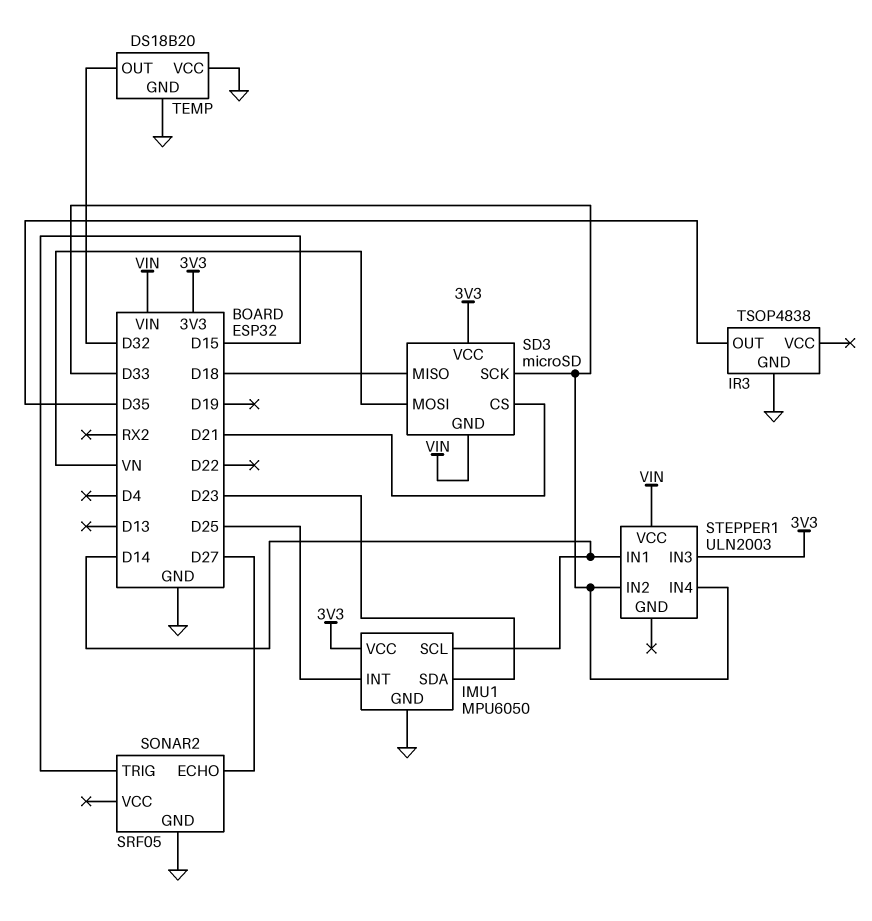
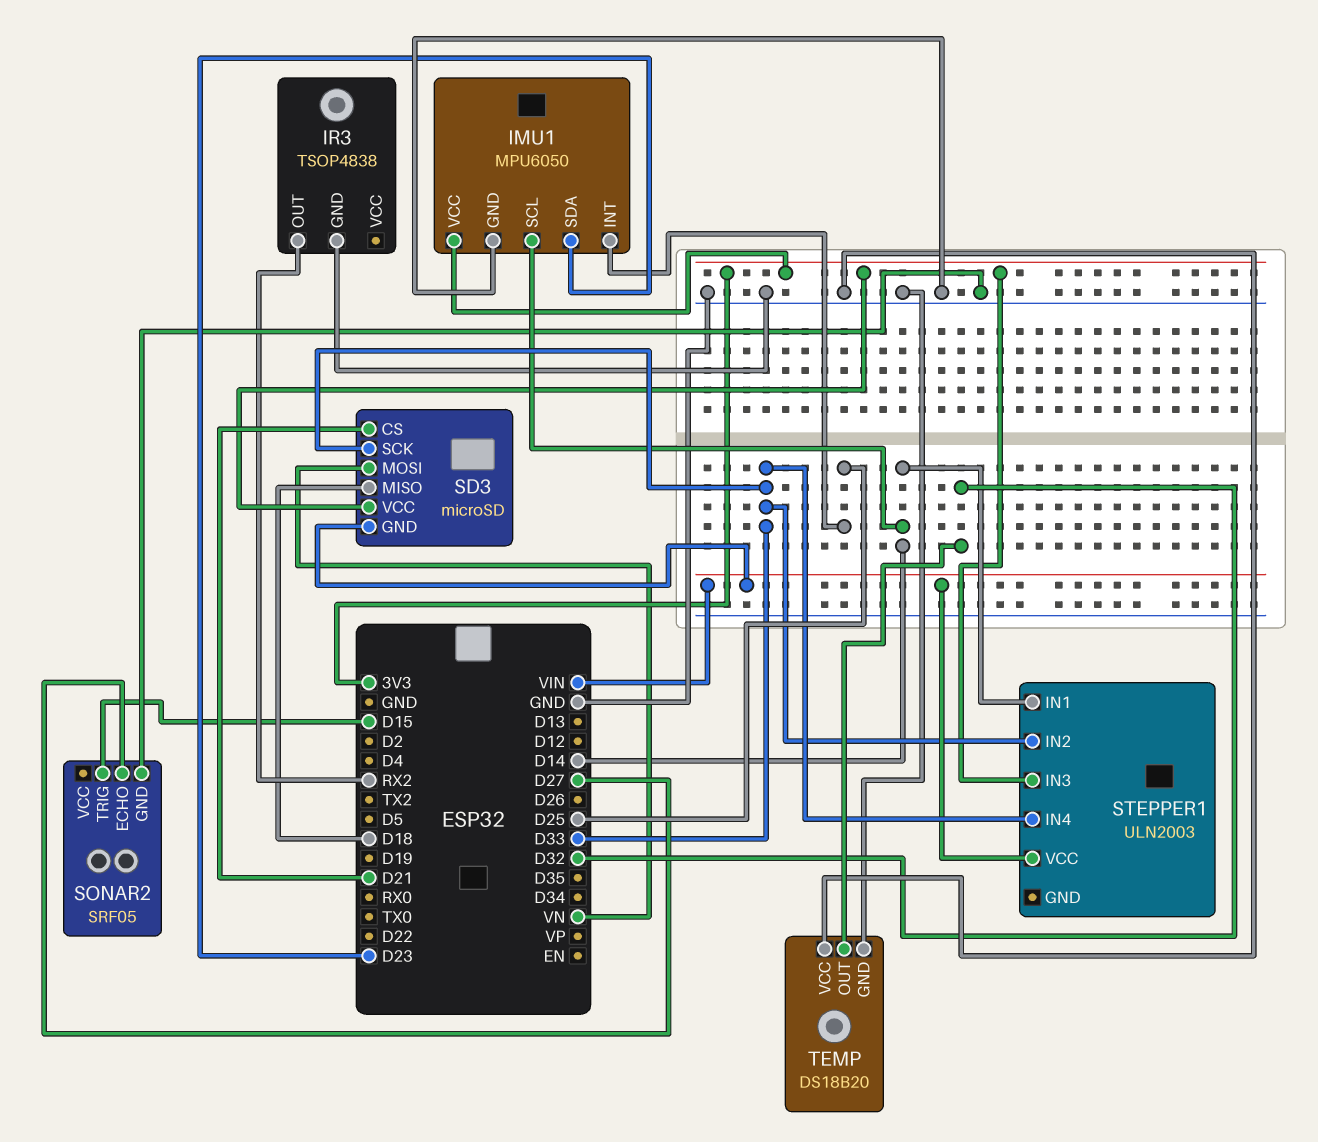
IR3 pin OUT: D35 -> RX2

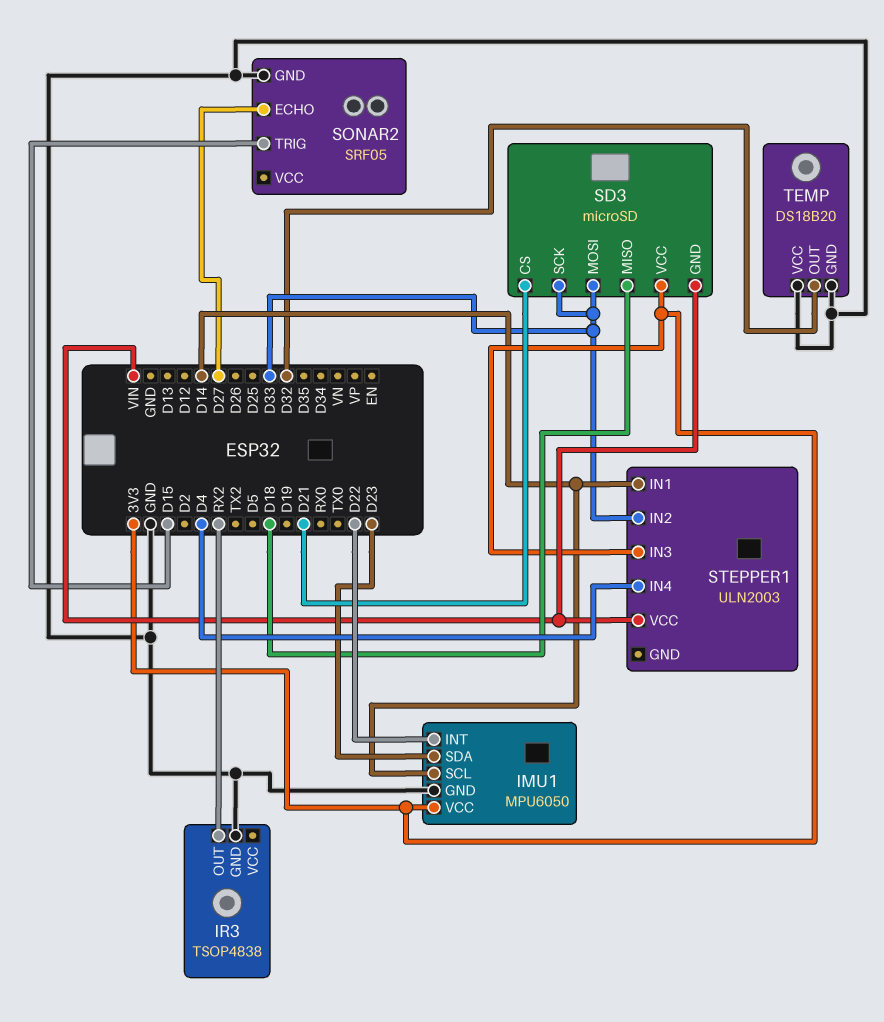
IMU1 pin INT: D25 -> D22
SD3 pin MOSI: VN -> D33
STEPPER1 pin IN4: D33 -> D4

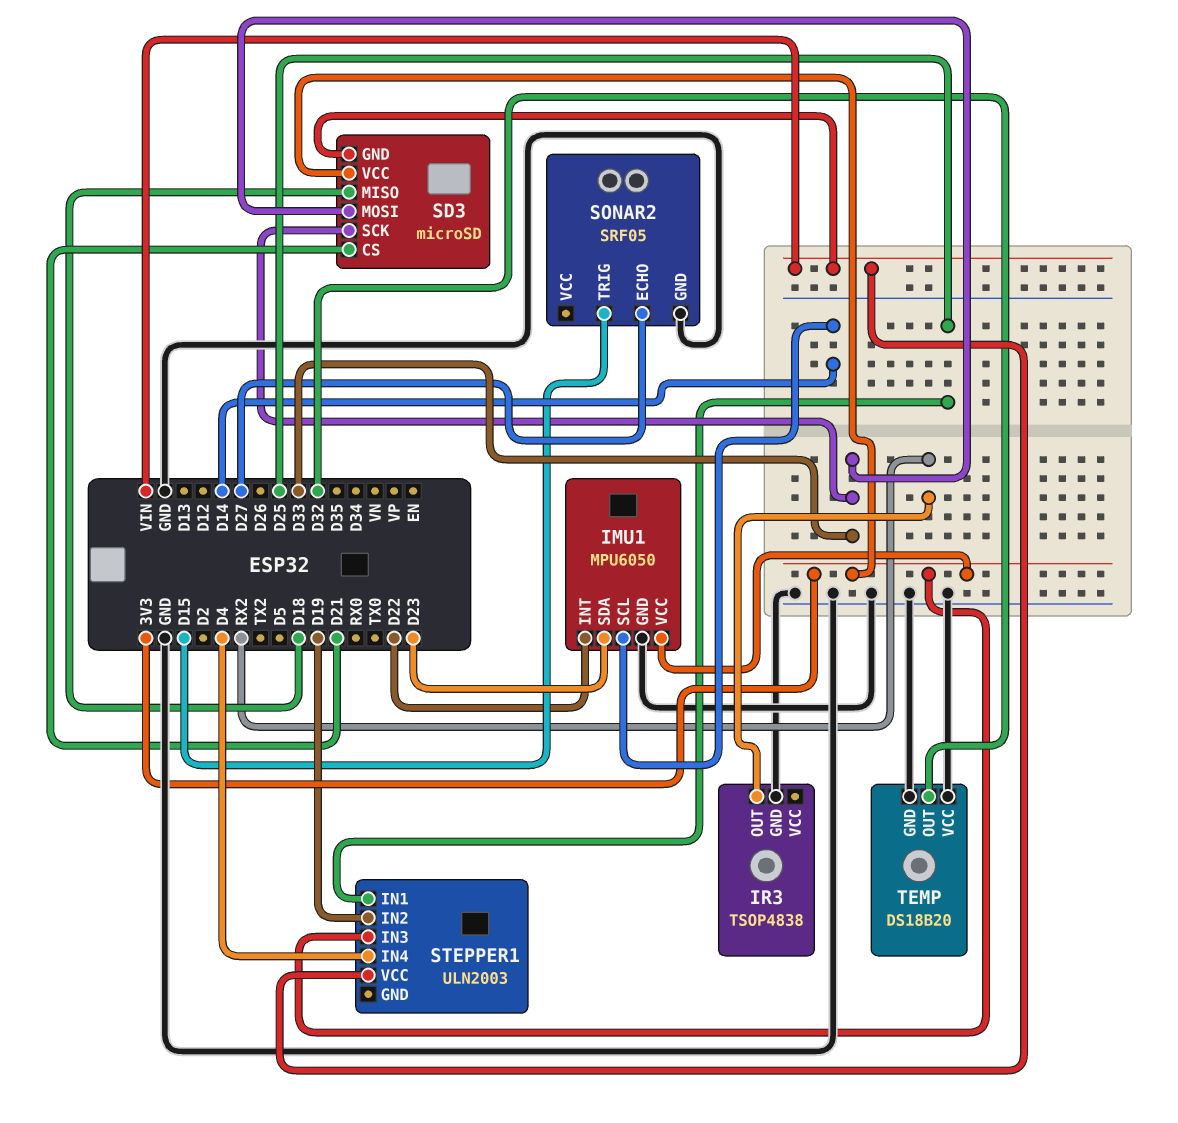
STEPPER1 pin IN1: D14 -> D25
STEPPER1 pin IN2: D33 -> D19

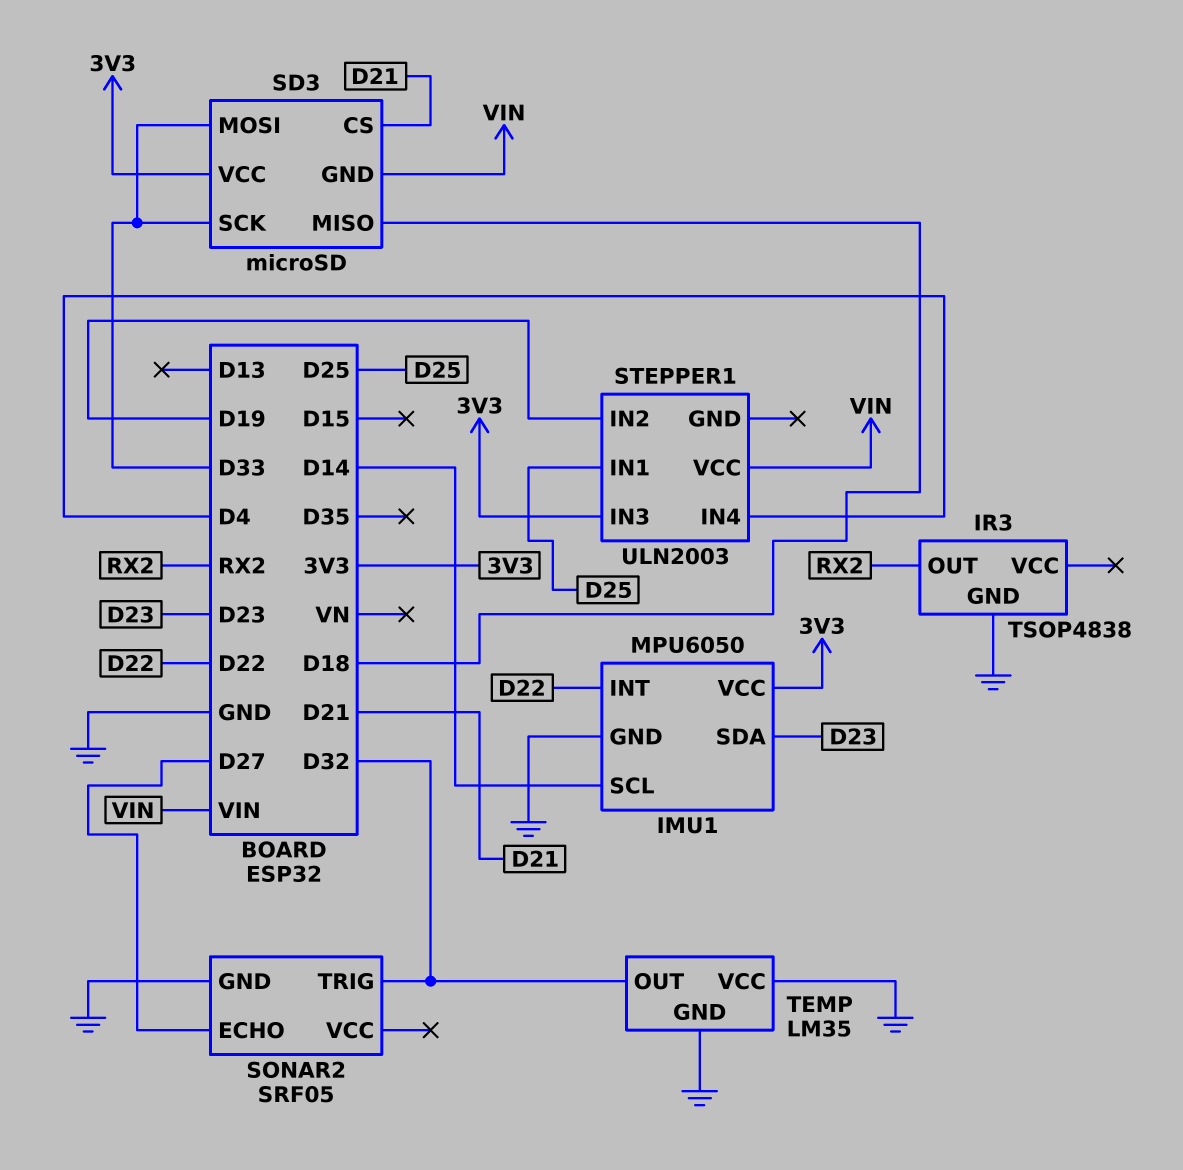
SONAR2 pin TRIG: D15 -> D32
TEMP: DS18B20 -> LM35

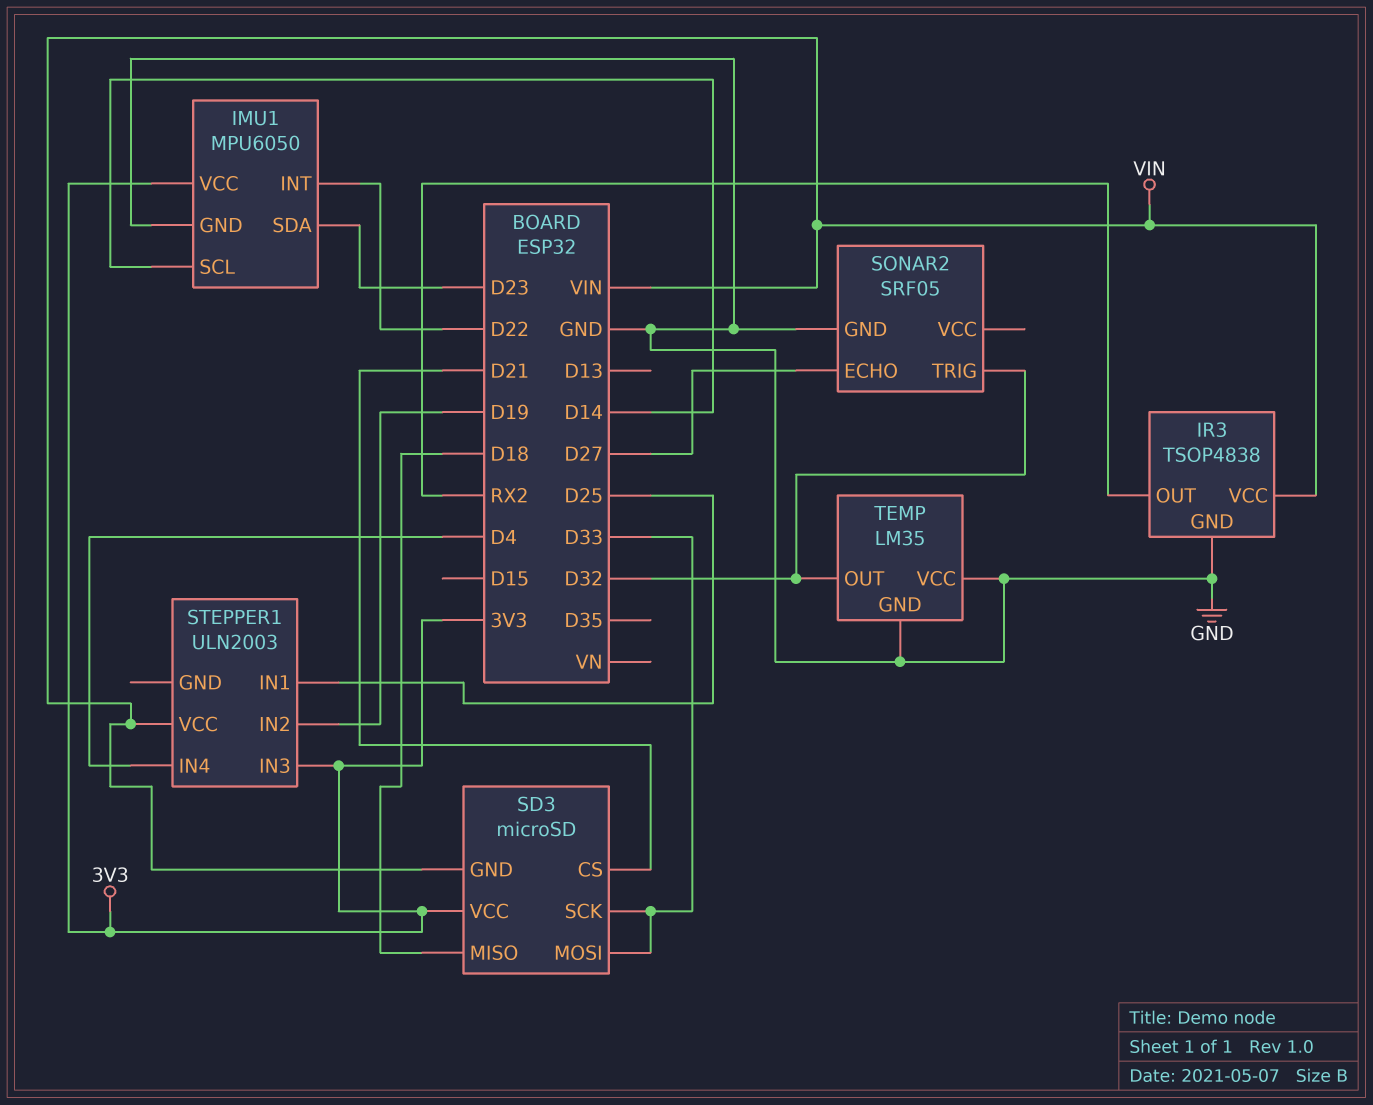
IR3 pin VCC: none -> VIN

